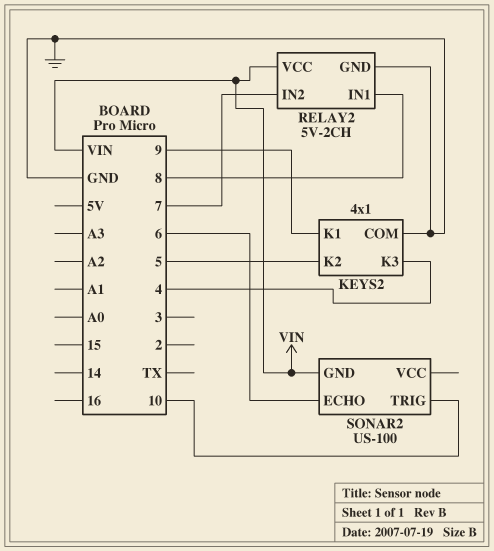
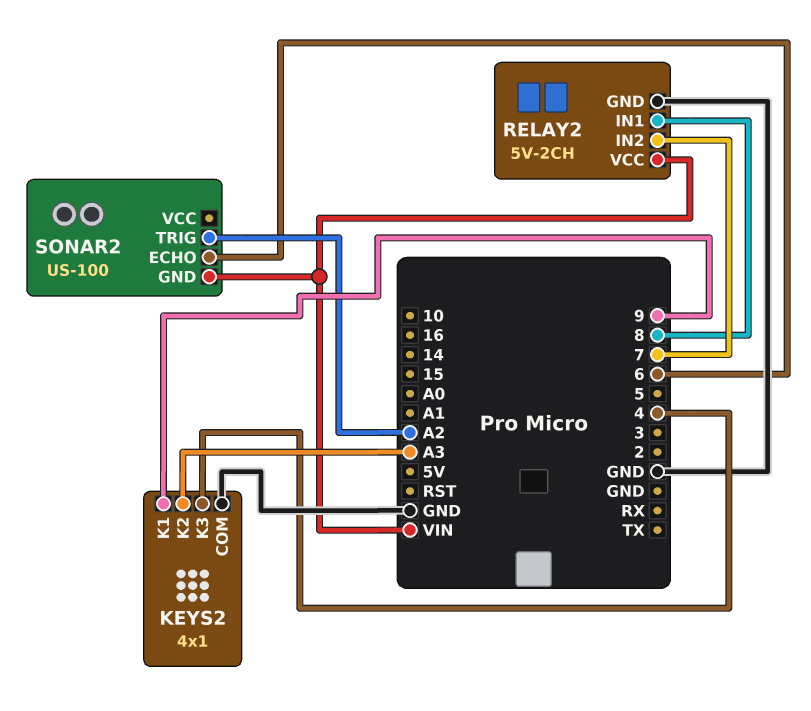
KEYS2 pin K2: 5 -> A3
SONAR2 pin TRIG: 10 -> A2

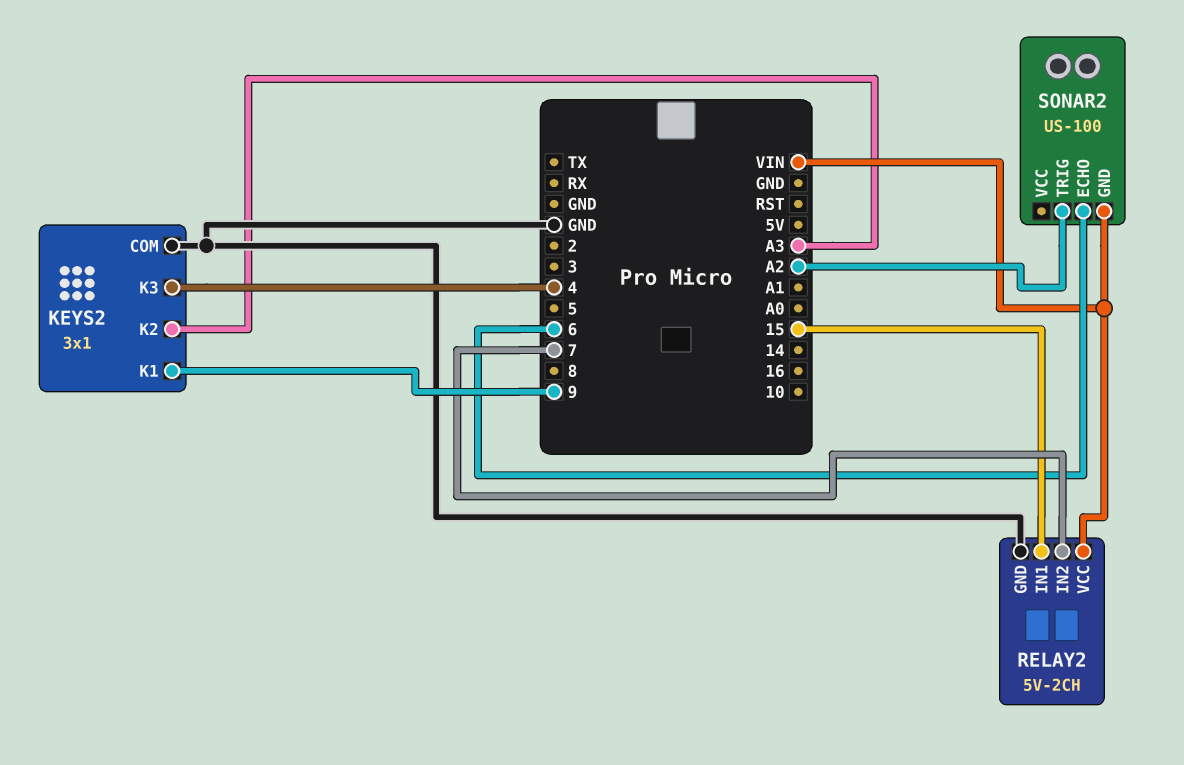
KEYS2: 4x1 -> 3x1
RELAY2 pin IN1: 8 -> 15

